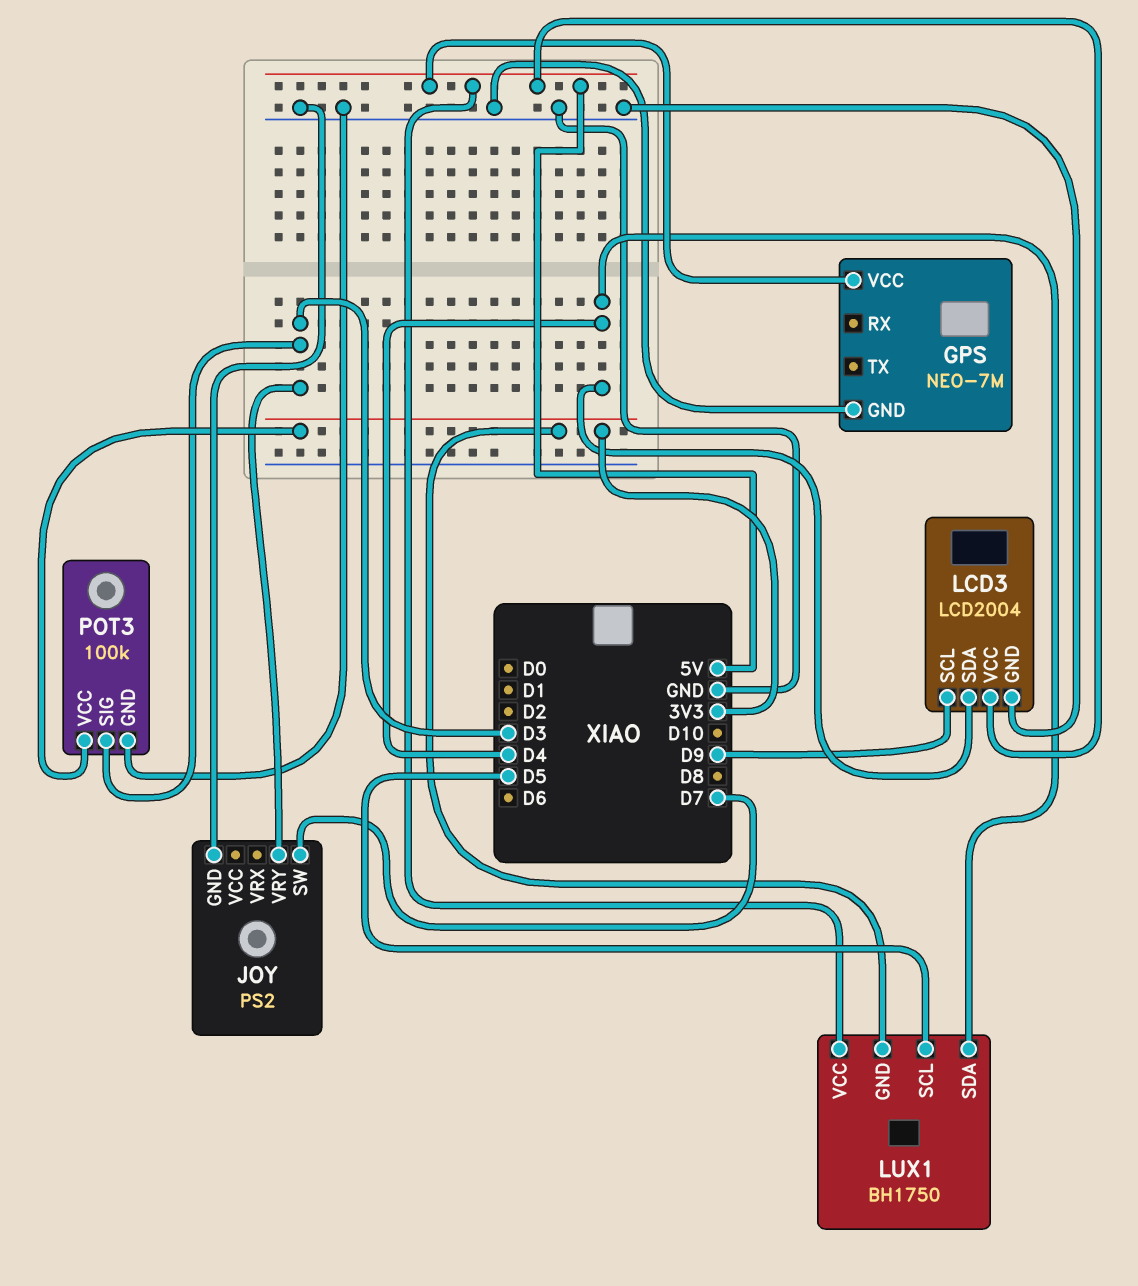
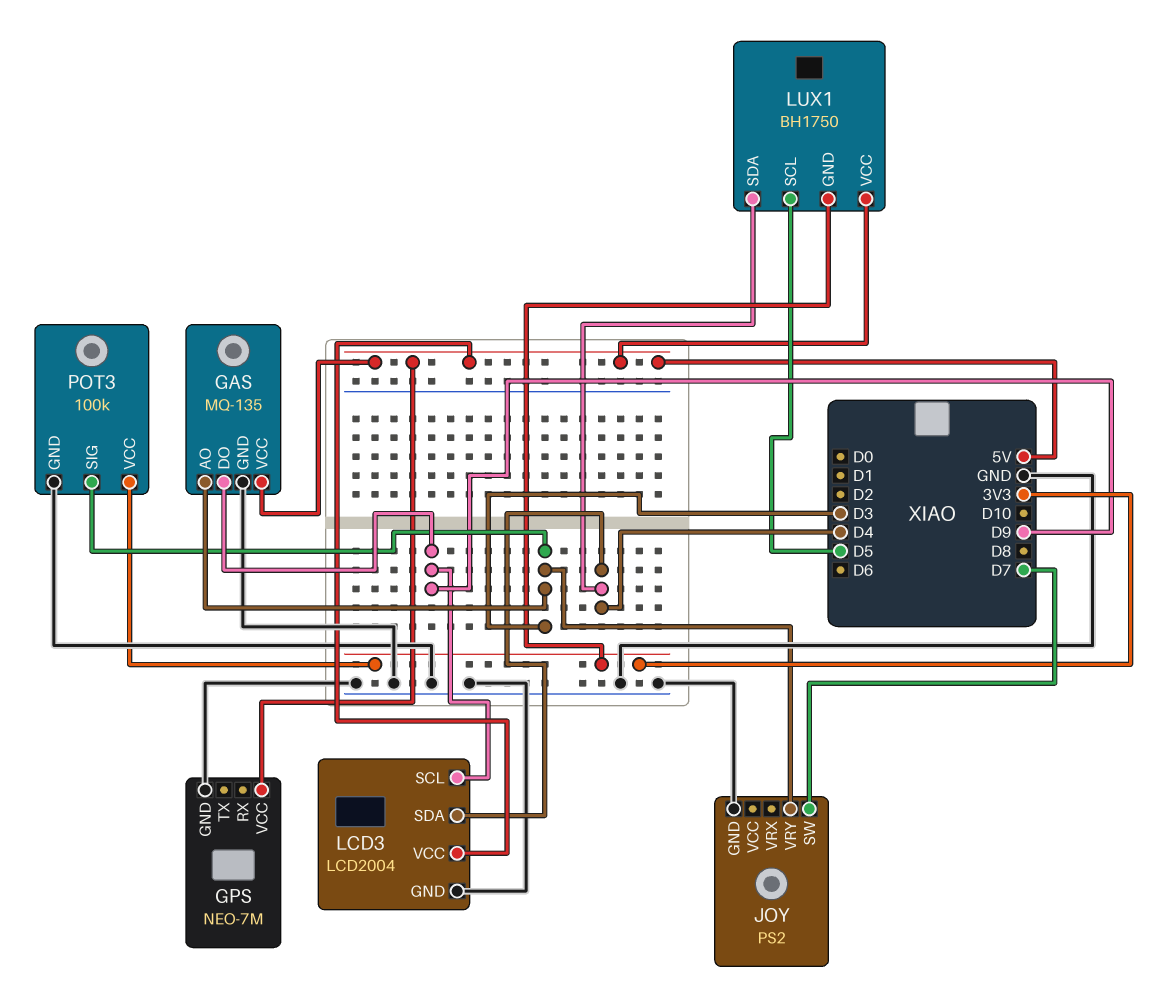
GAS: none -> MQ-135
GAS pin AO: none -> D3
GAS pin DO: none -> D9
GAS pin GND: none -> GND
GAS pin VCC: none -> 5V

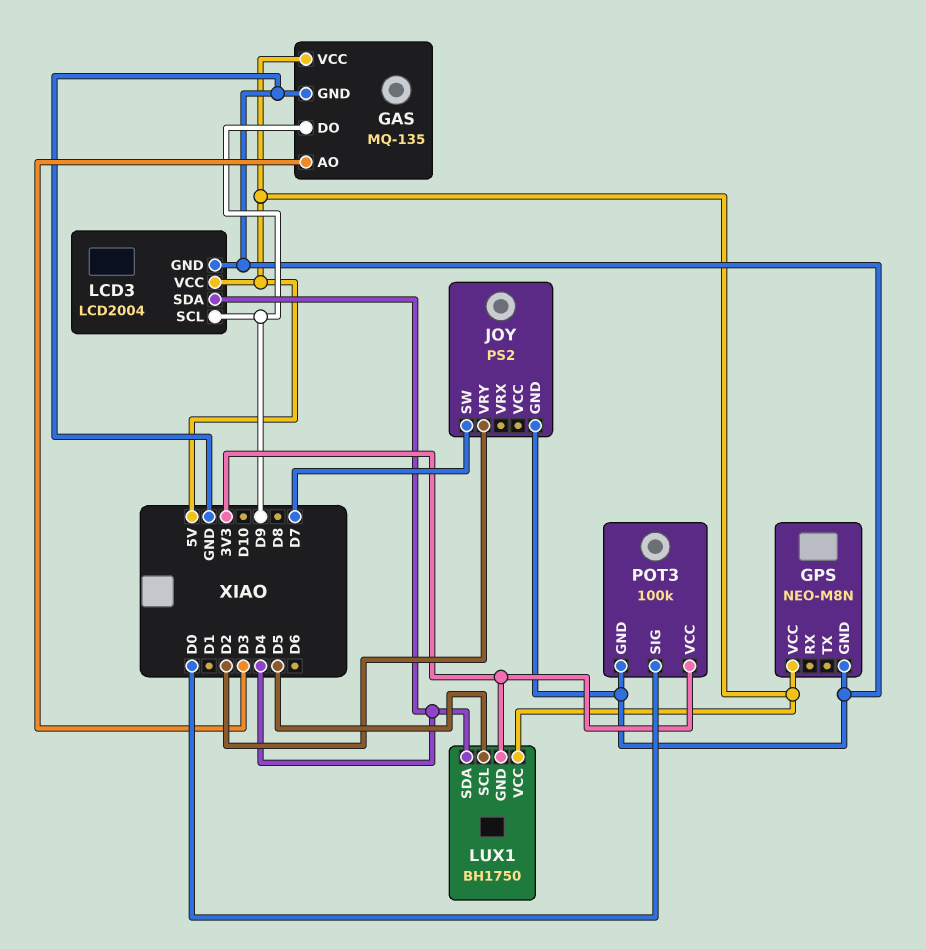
GPS: NEO-7M -> NEO-M8N
JOY pin VRY: D3 -> D2
POT3 pin SIG: D3 -> D0

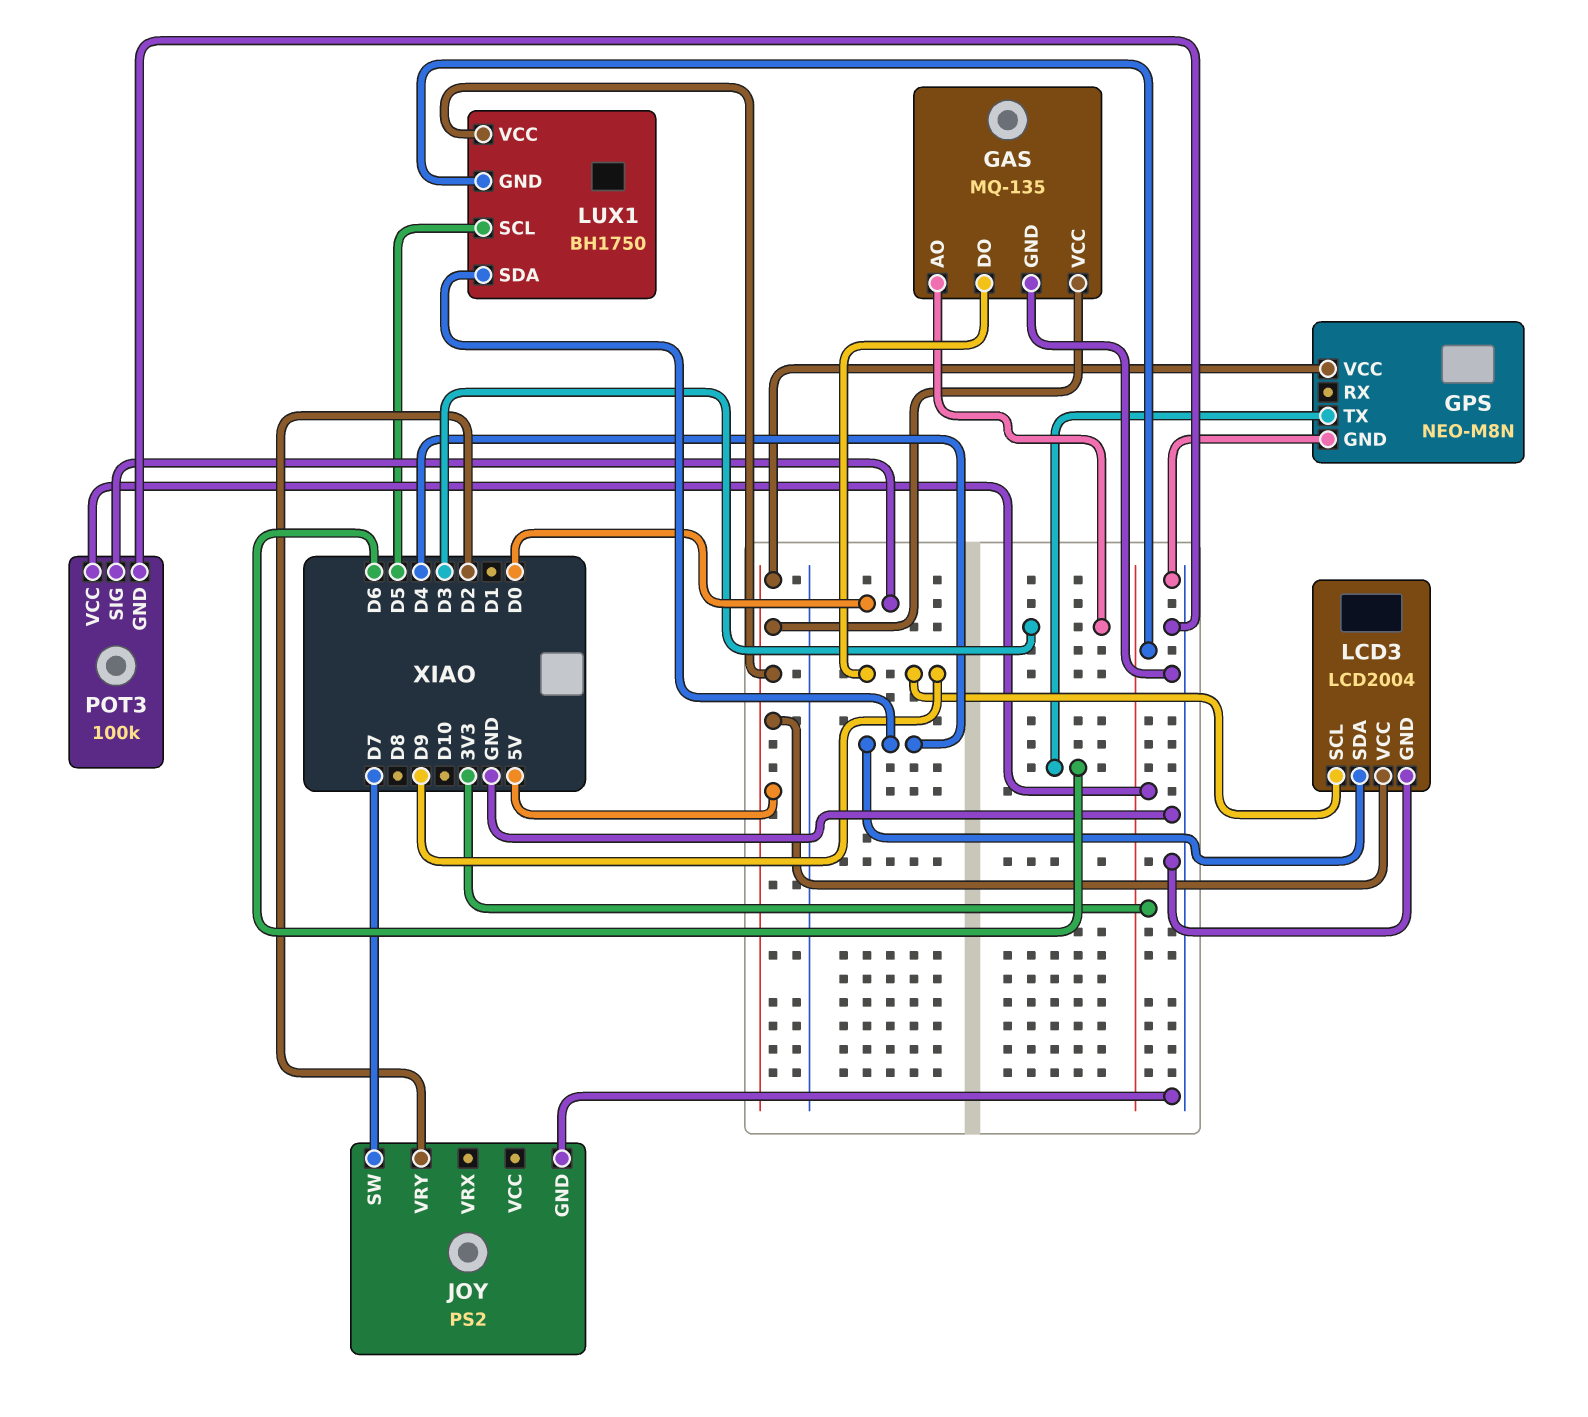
GPS pin TX: none -> D6

